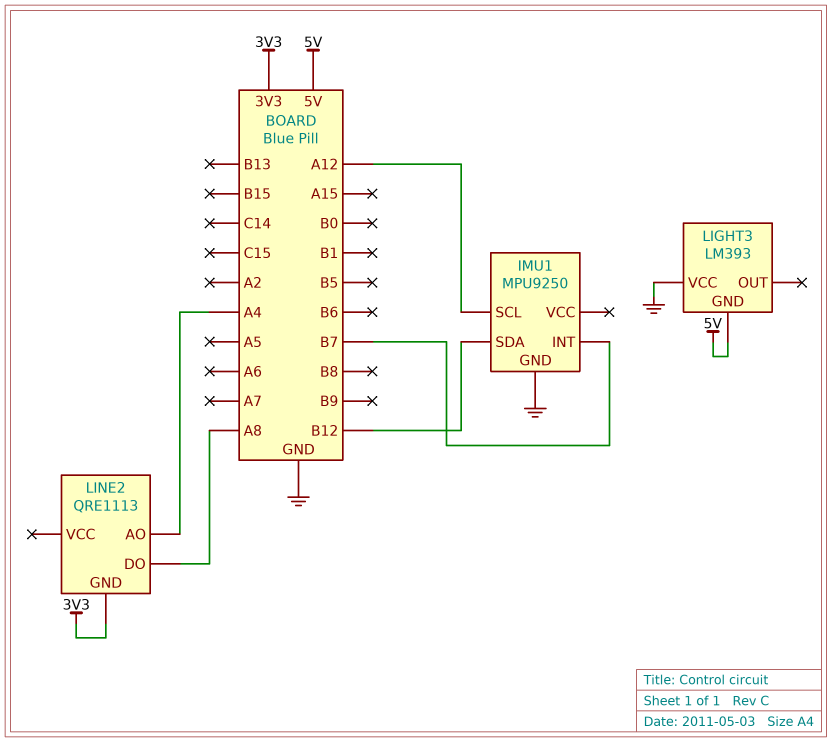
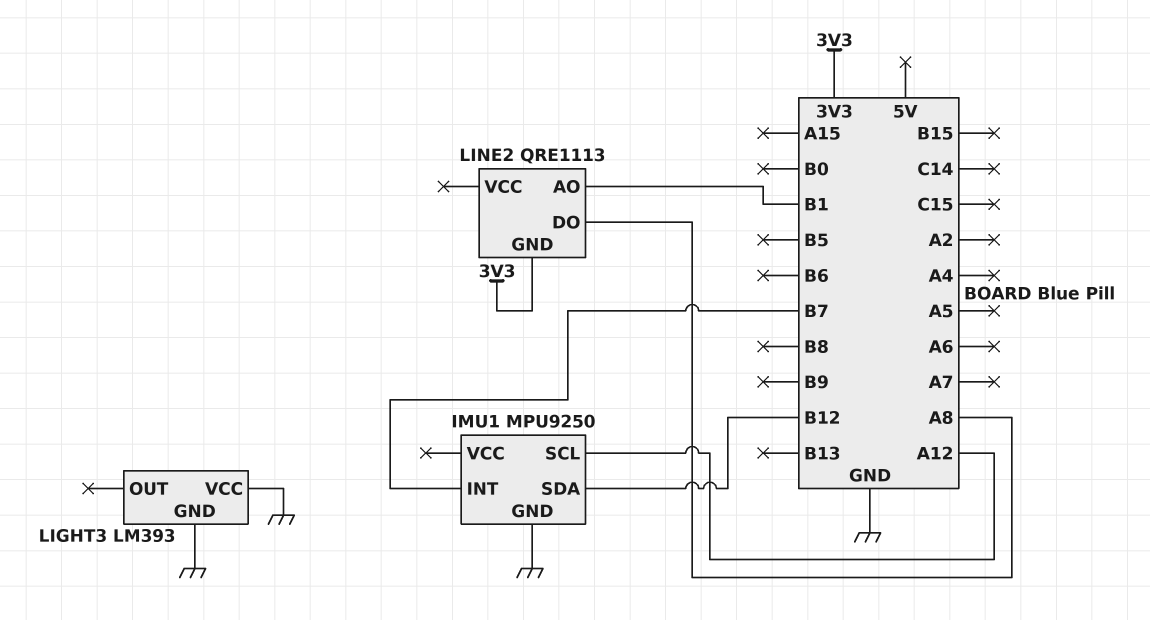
LIGHT3 pin GND: 5V -> GND
LINE2 pin AO: A4 -> B1

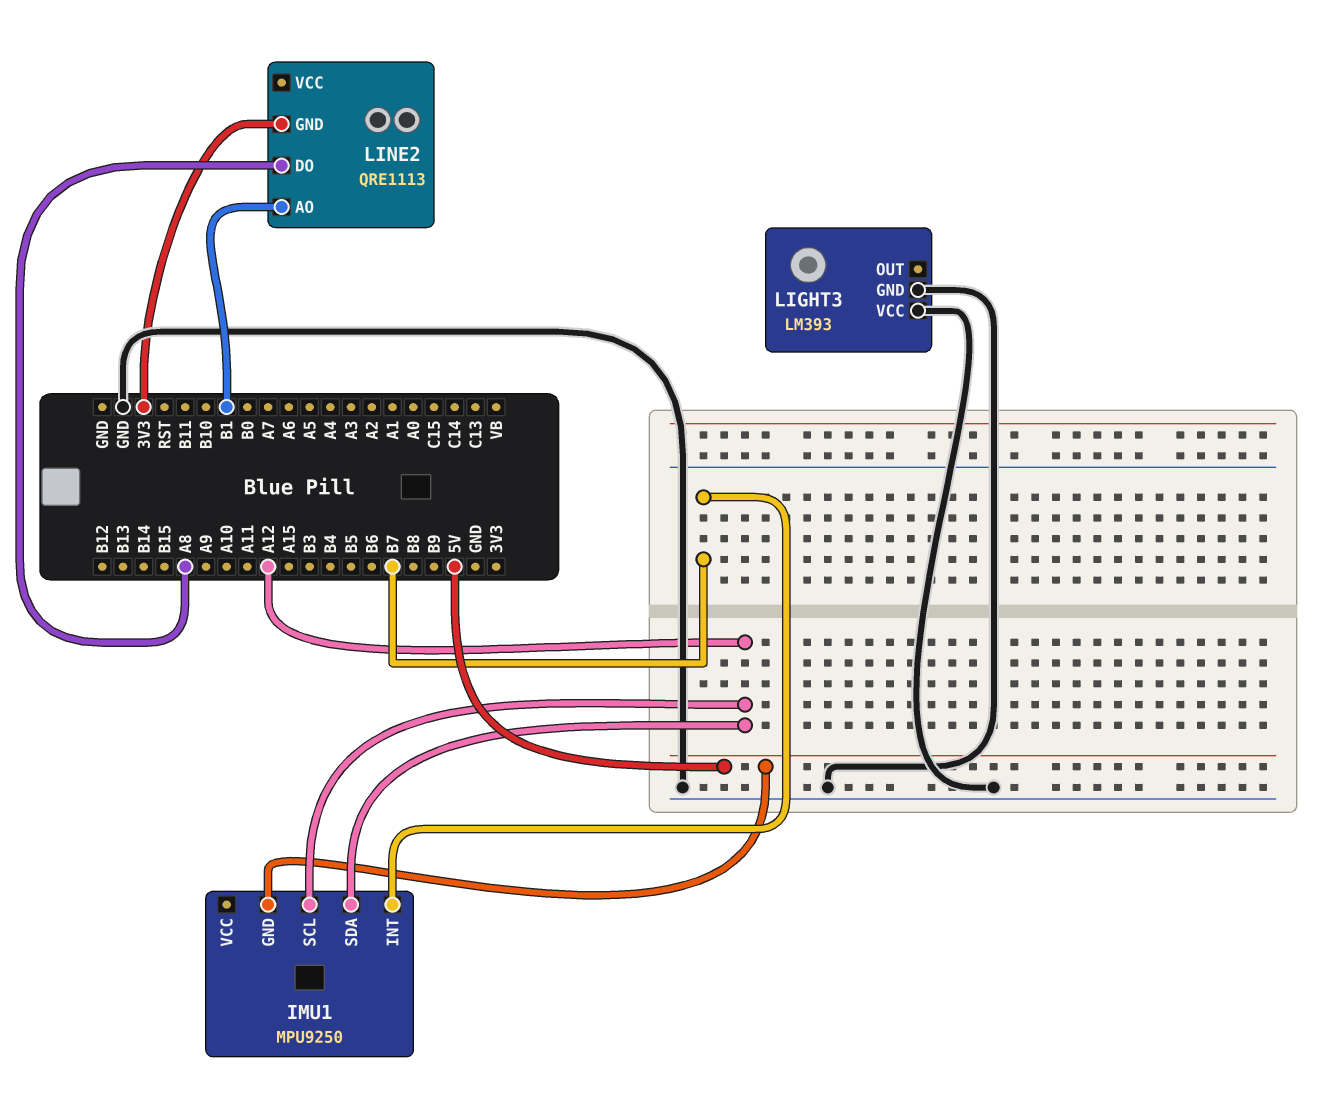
IMU1 pin GND: GND -> 5V
IMU1 pin SDA: B12 -> A12

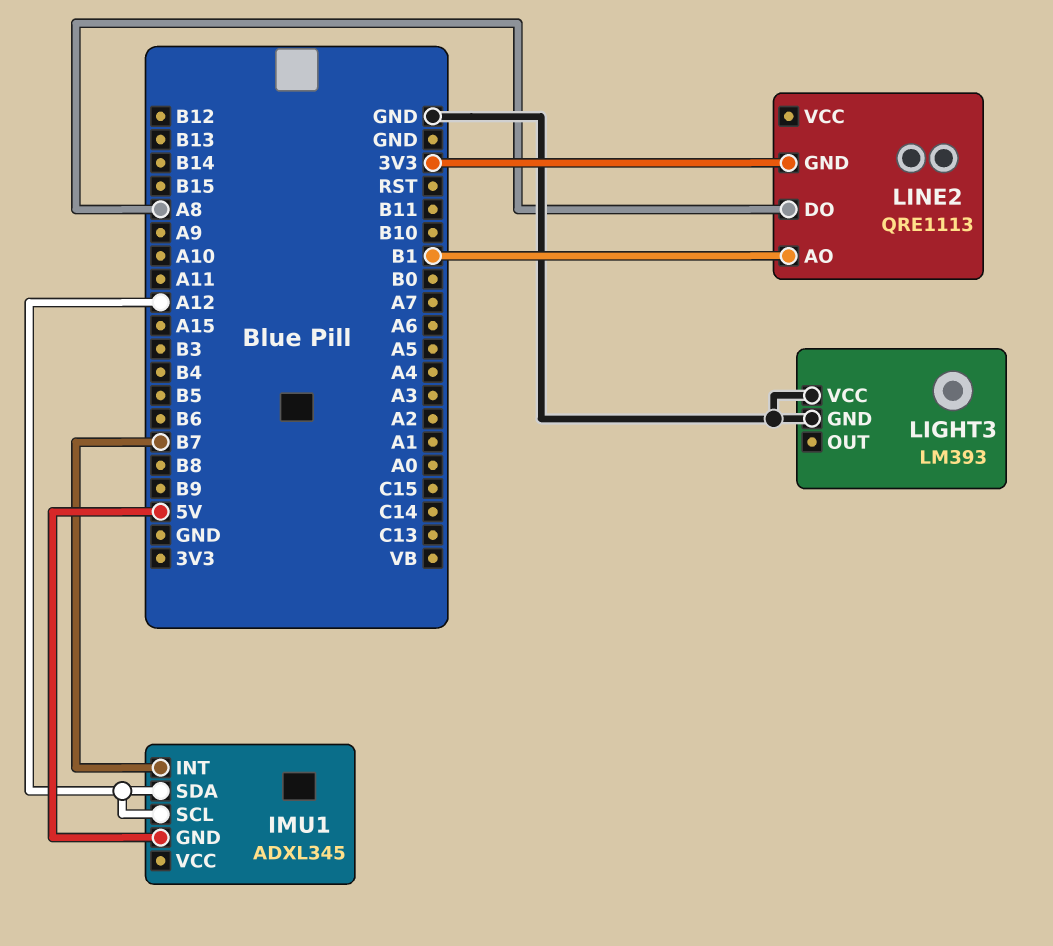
IMU1: MPU9250 -> ADXL345

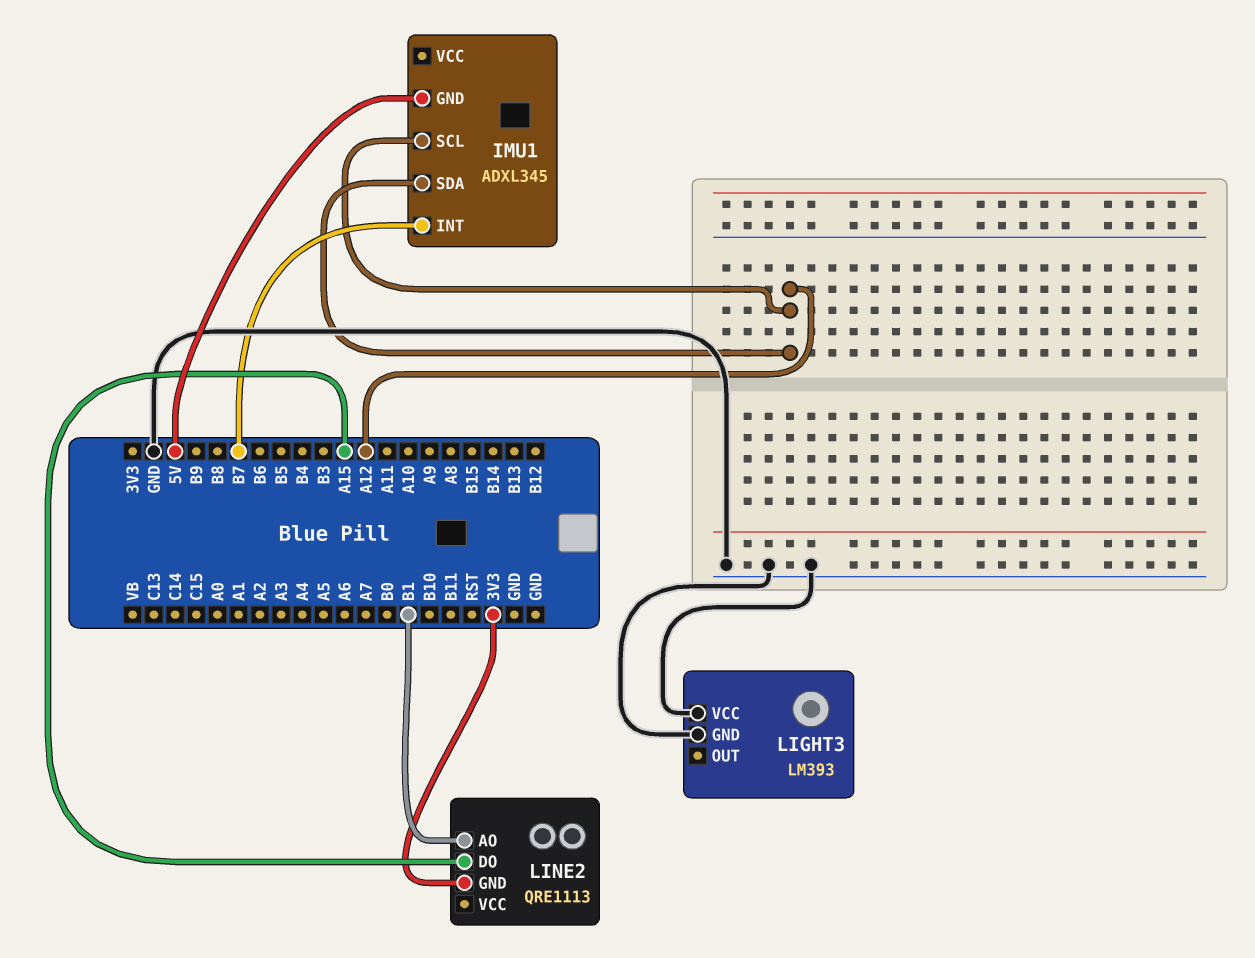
LINE2 pin DO: A8 -> A15

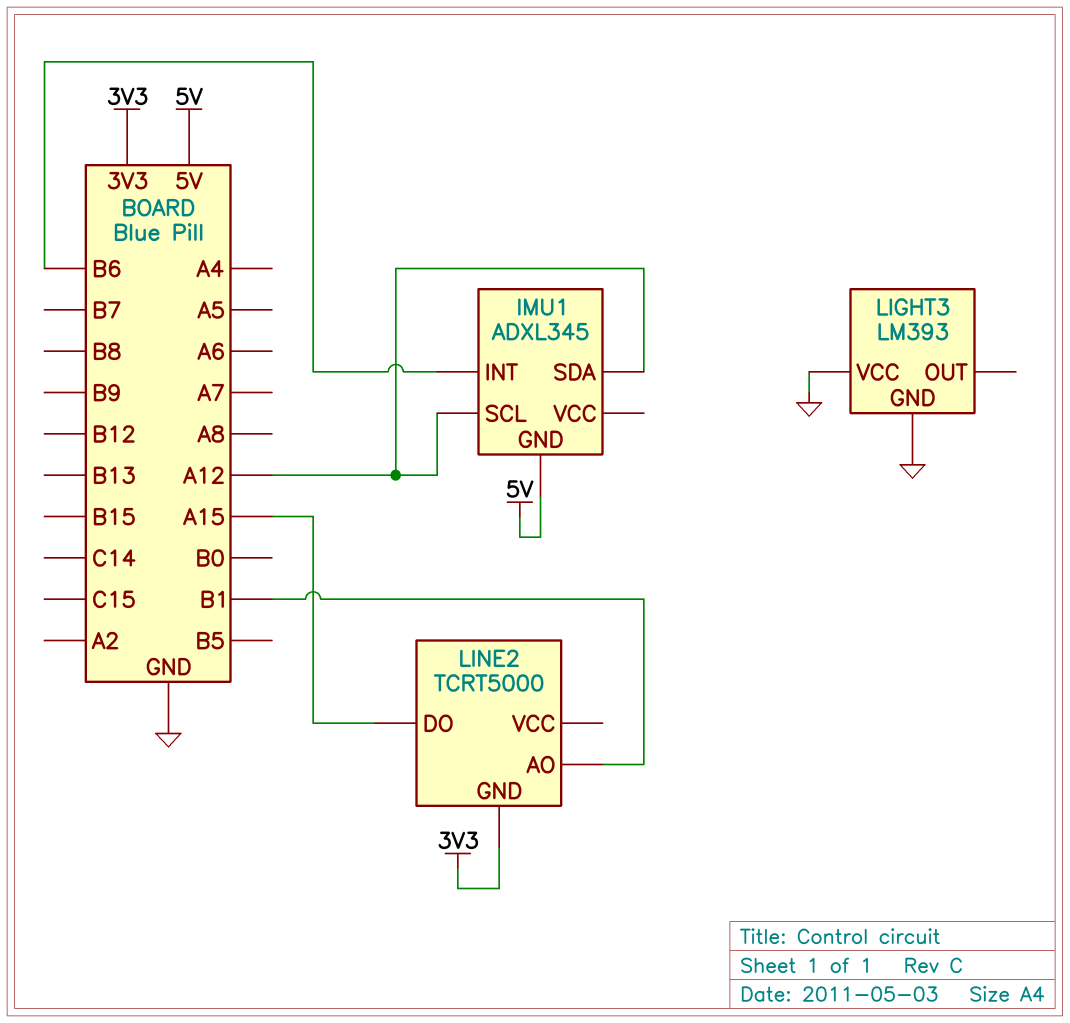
IMU1 pin INT: B7 -> B6
LINE2: QRE1113 -> TCRT5000

